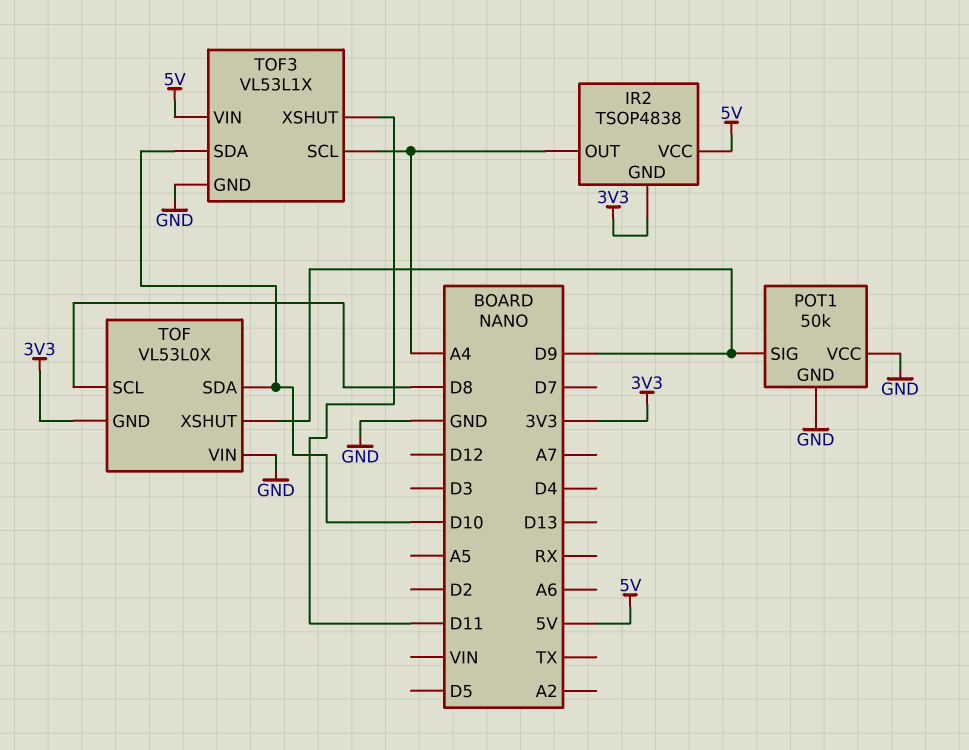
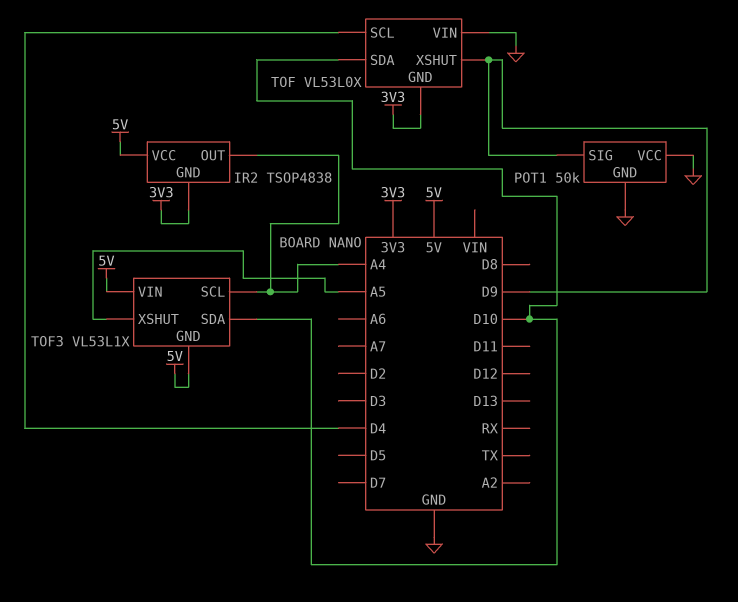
TOF pin SCL: D8 -> D4
TOF3 pin GND: GND -> 5V
TOF3 pin XSHUT: D11 -> A5

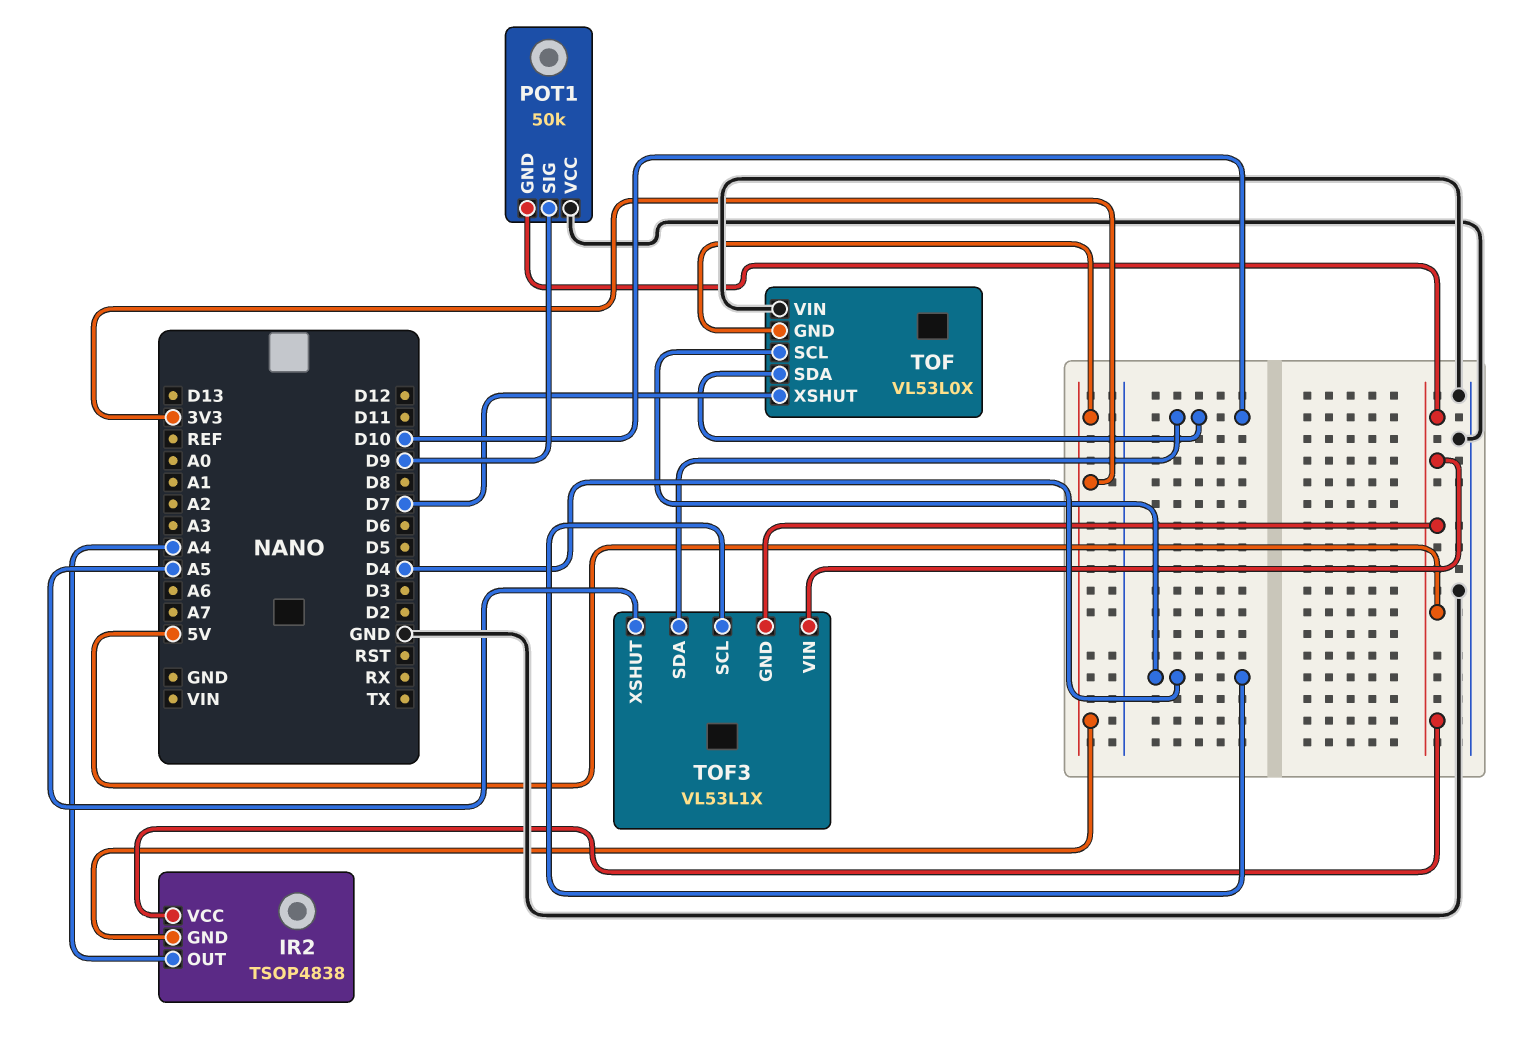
POT1 pin GND: GND -> 5V
TOF pin XSHUT: D9 -> D7
TOF3 pin SCL: A4 -> D4

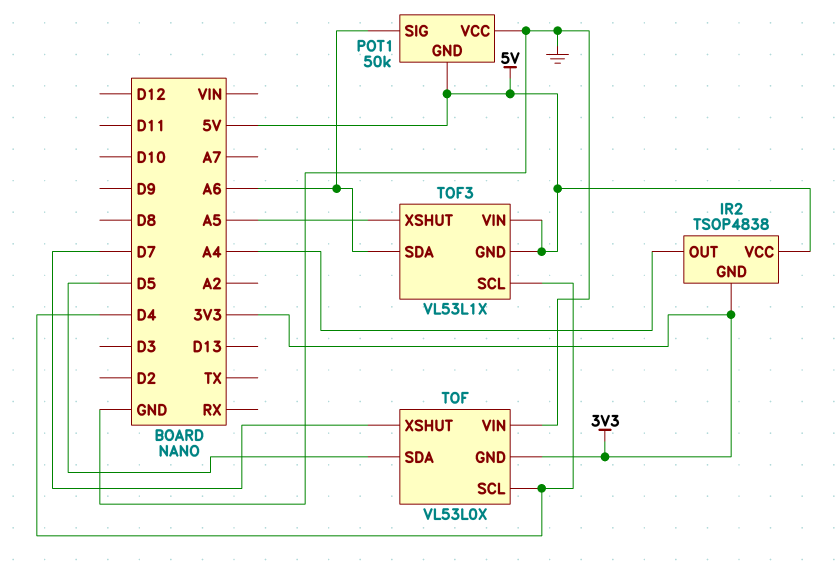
POT1 pin SIG: D9 -> A6
TOF pin SDA: D10 -> D5
TOF3 pin SDA: D10 -> A6

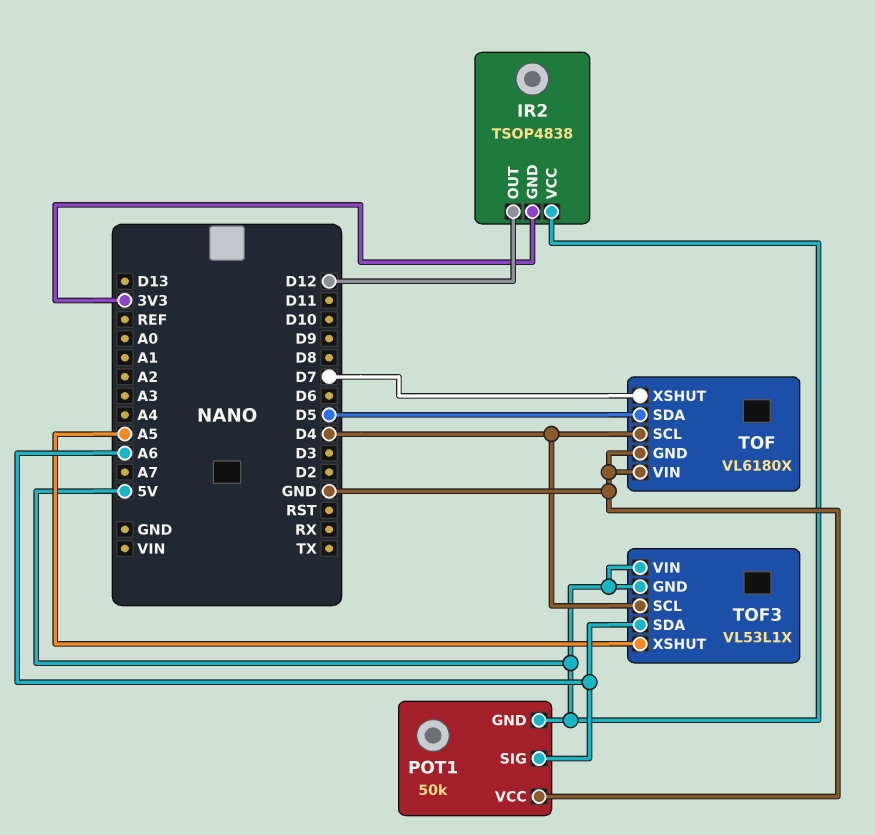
IR2 pin OUT: A4 -> D12
TOF: VL53L0X -> VL6180X
TOF pin GND: 3V3 -> GND

